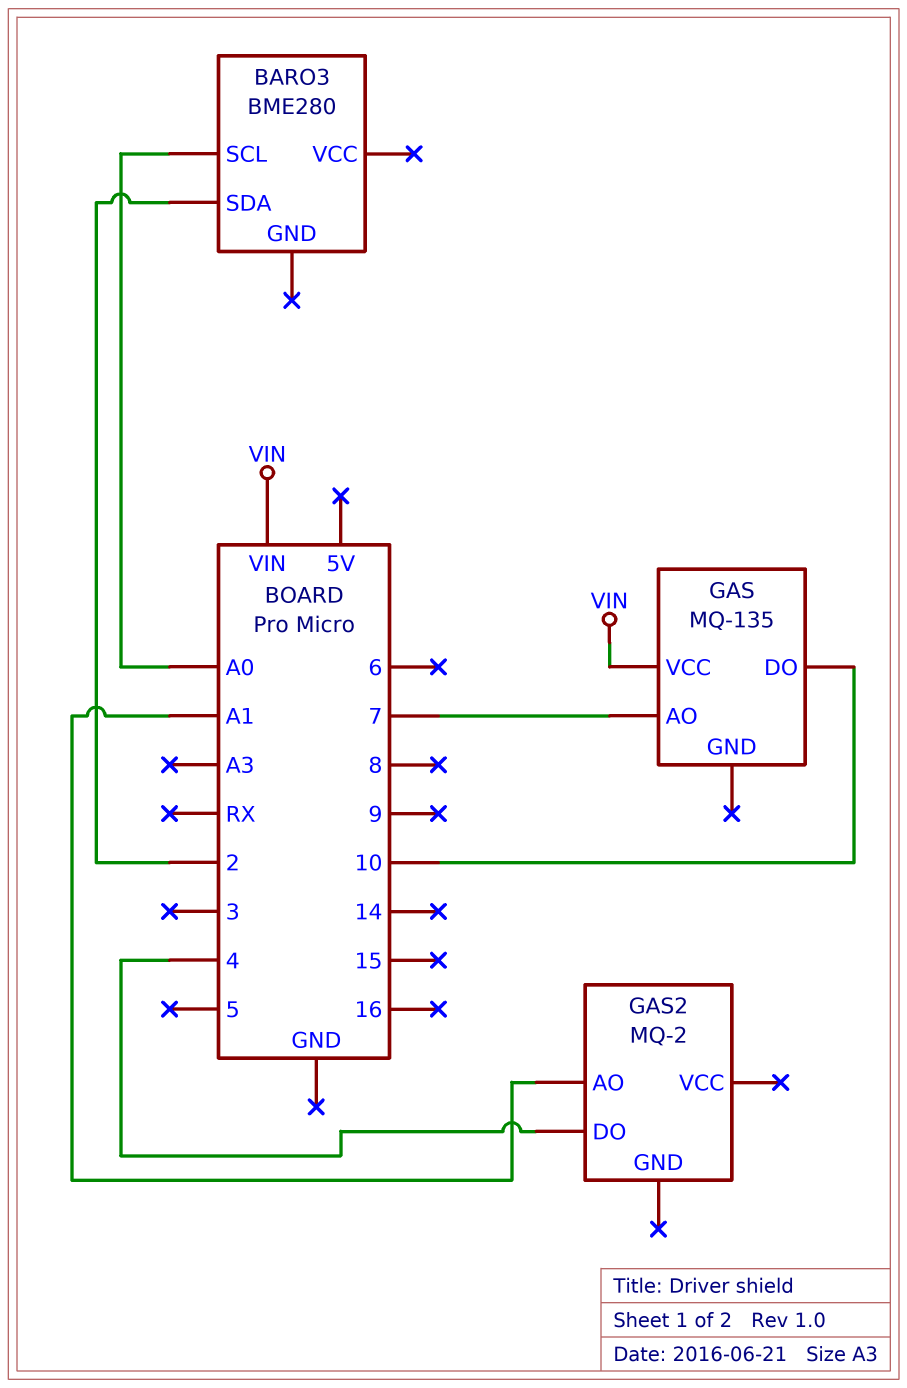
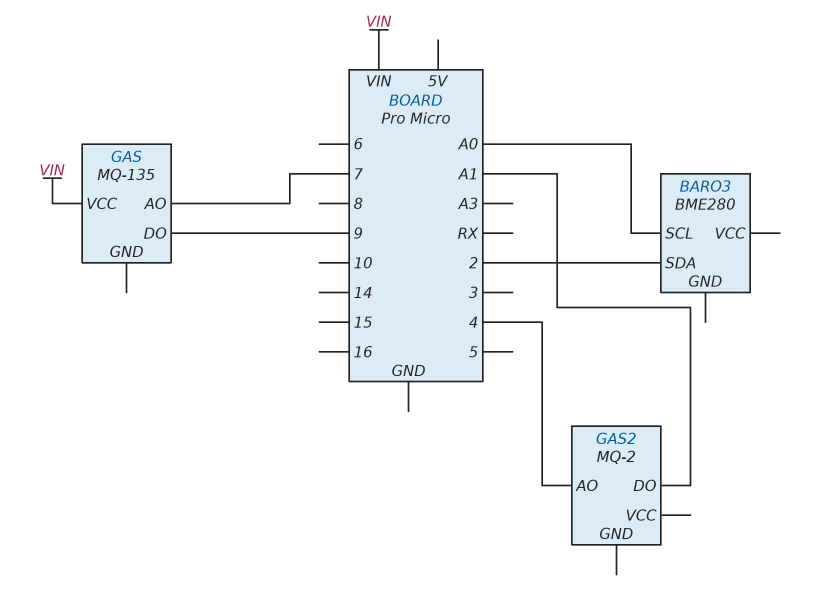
GAS pin DO: 10 -> 9
GAS2 pin AO: A1 -> 4
GAS2 pin DO: 4 -> A1

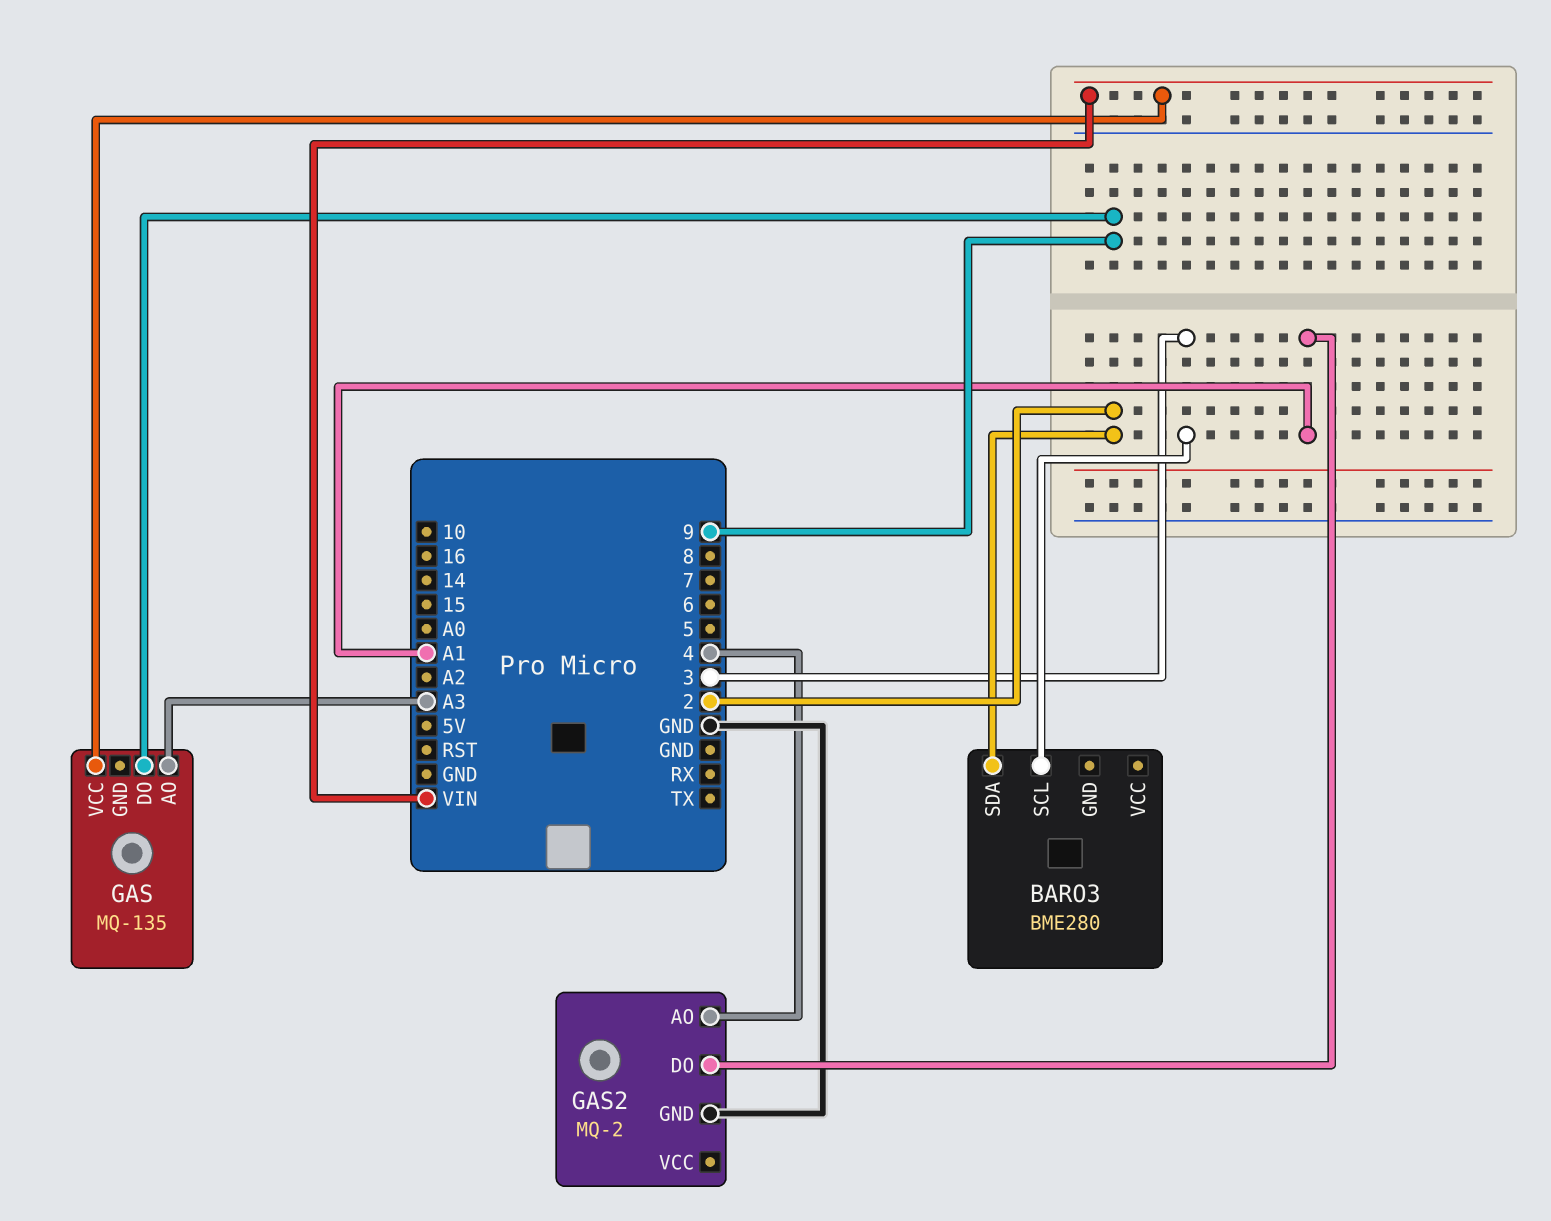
BARO3 pin SCL: A0 -> 3
GAS pin AO: 7 -> A3
GAS2 pin GND: none -> GND

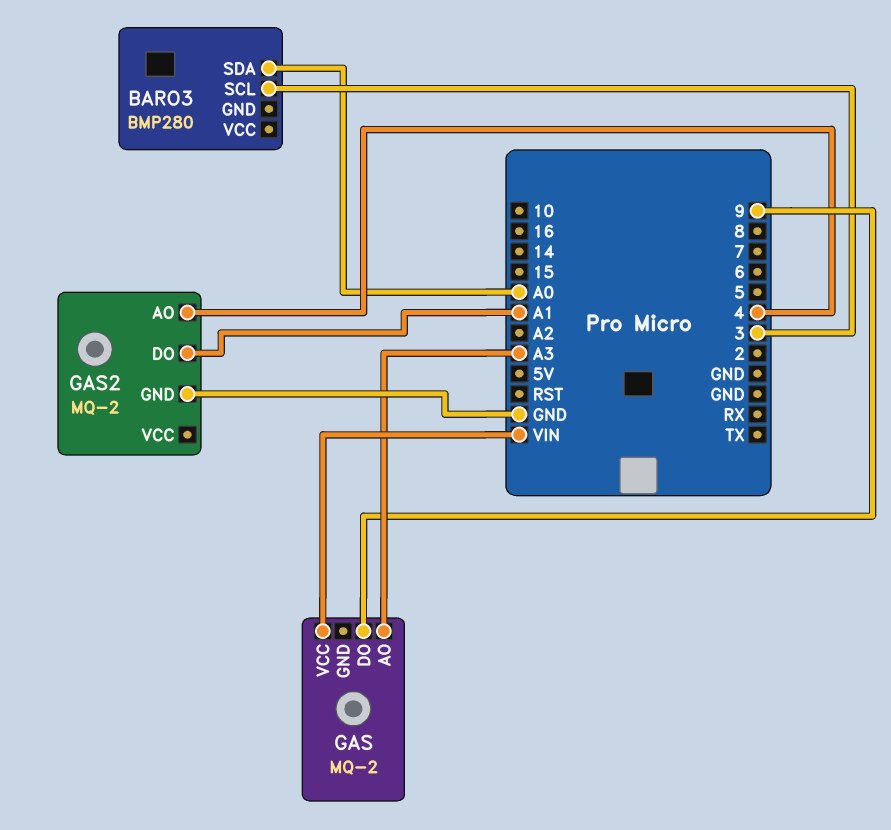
BARO3: BME280 -> BMP280
BARO3 pin SDA: 2 -> A0
GAS: MQ-135 -> MQ-2

